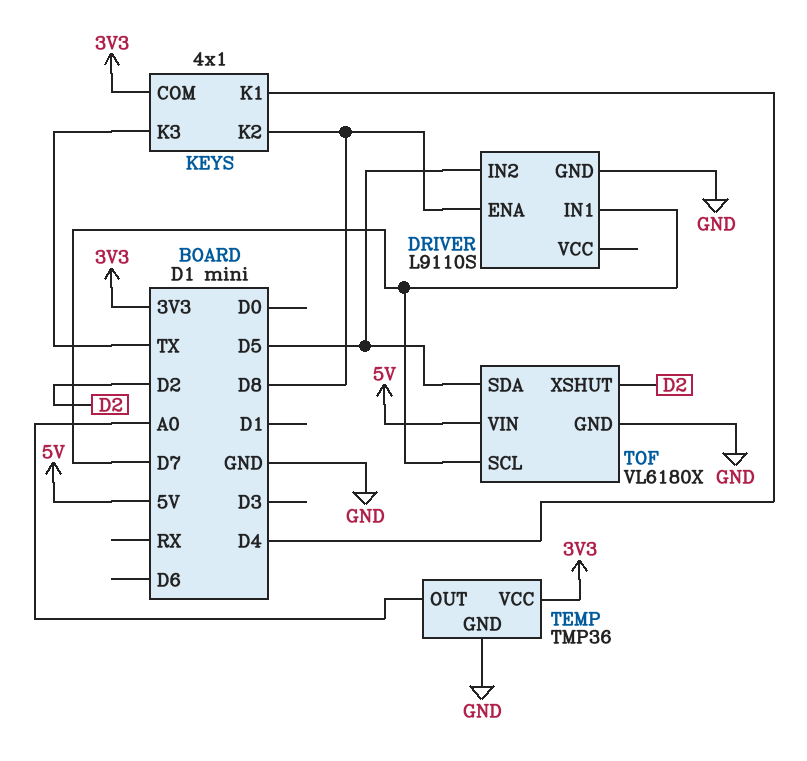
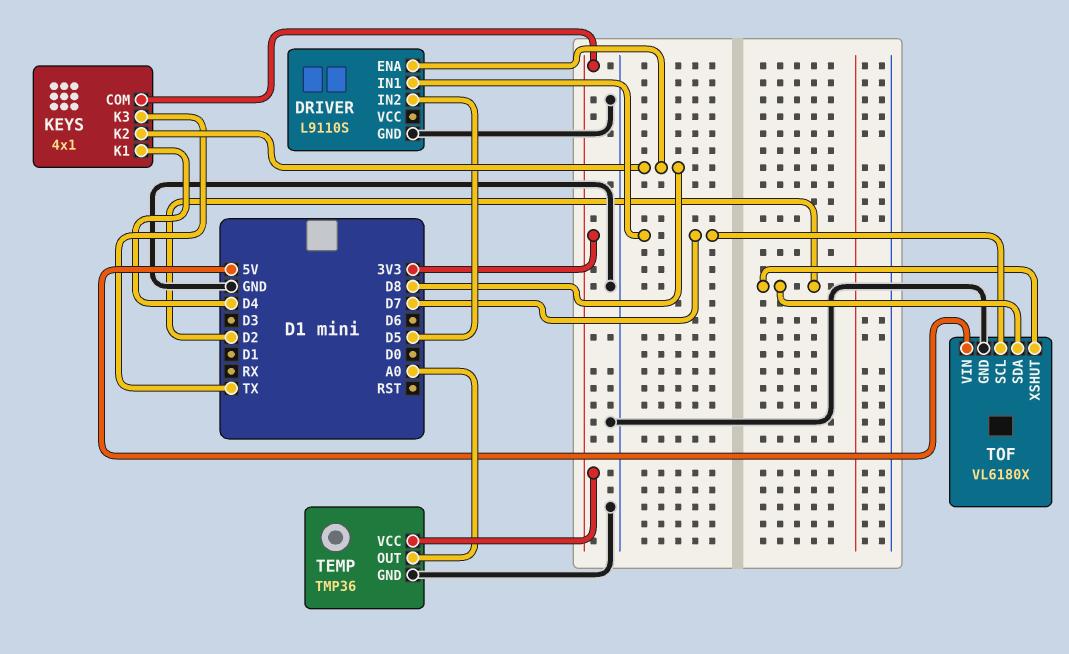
TOF pin SDA: D5 -> D2

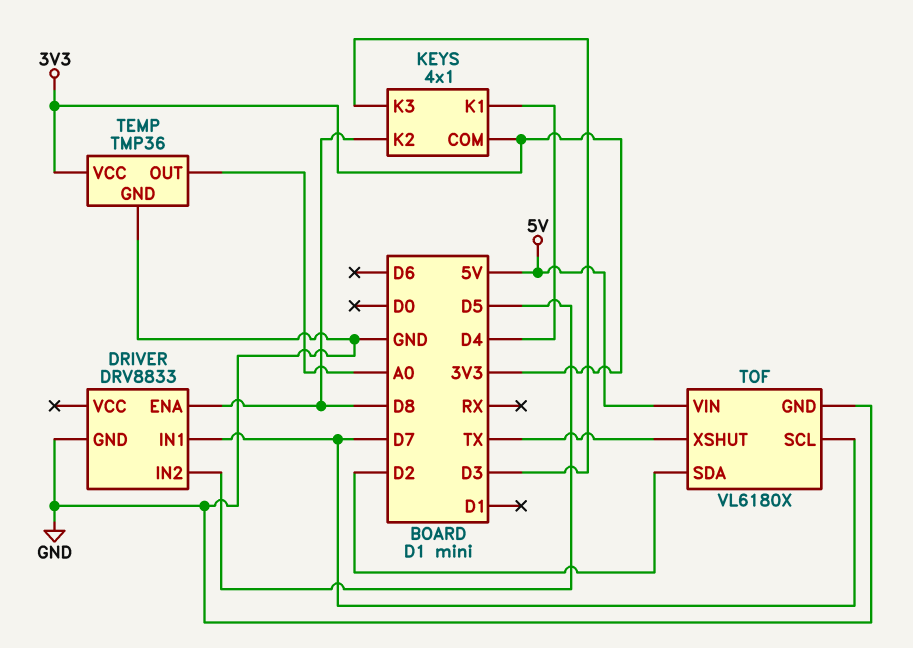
DRIVER: L9110S -> DRV8833
KEYS pin K3: TX -> D3
TOF pin XSHUT: D2 -> TX

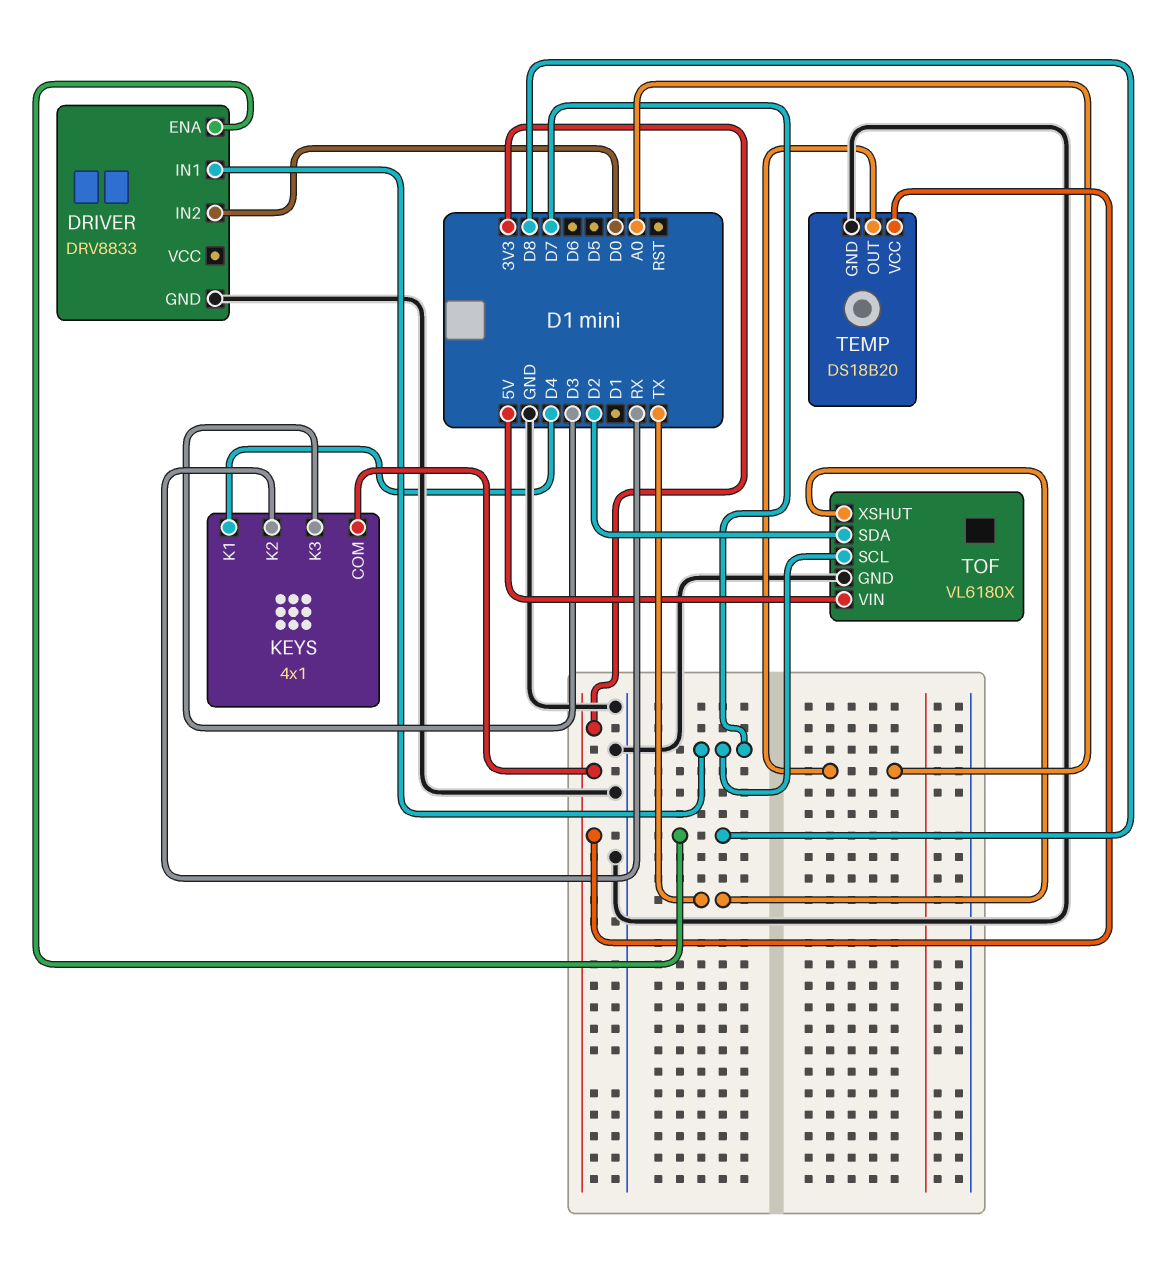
DRIVER pin IN2: D5 -> D0
KEYS pin K2: D8 -> RX
TEMP: TMP36 -> DS18B20

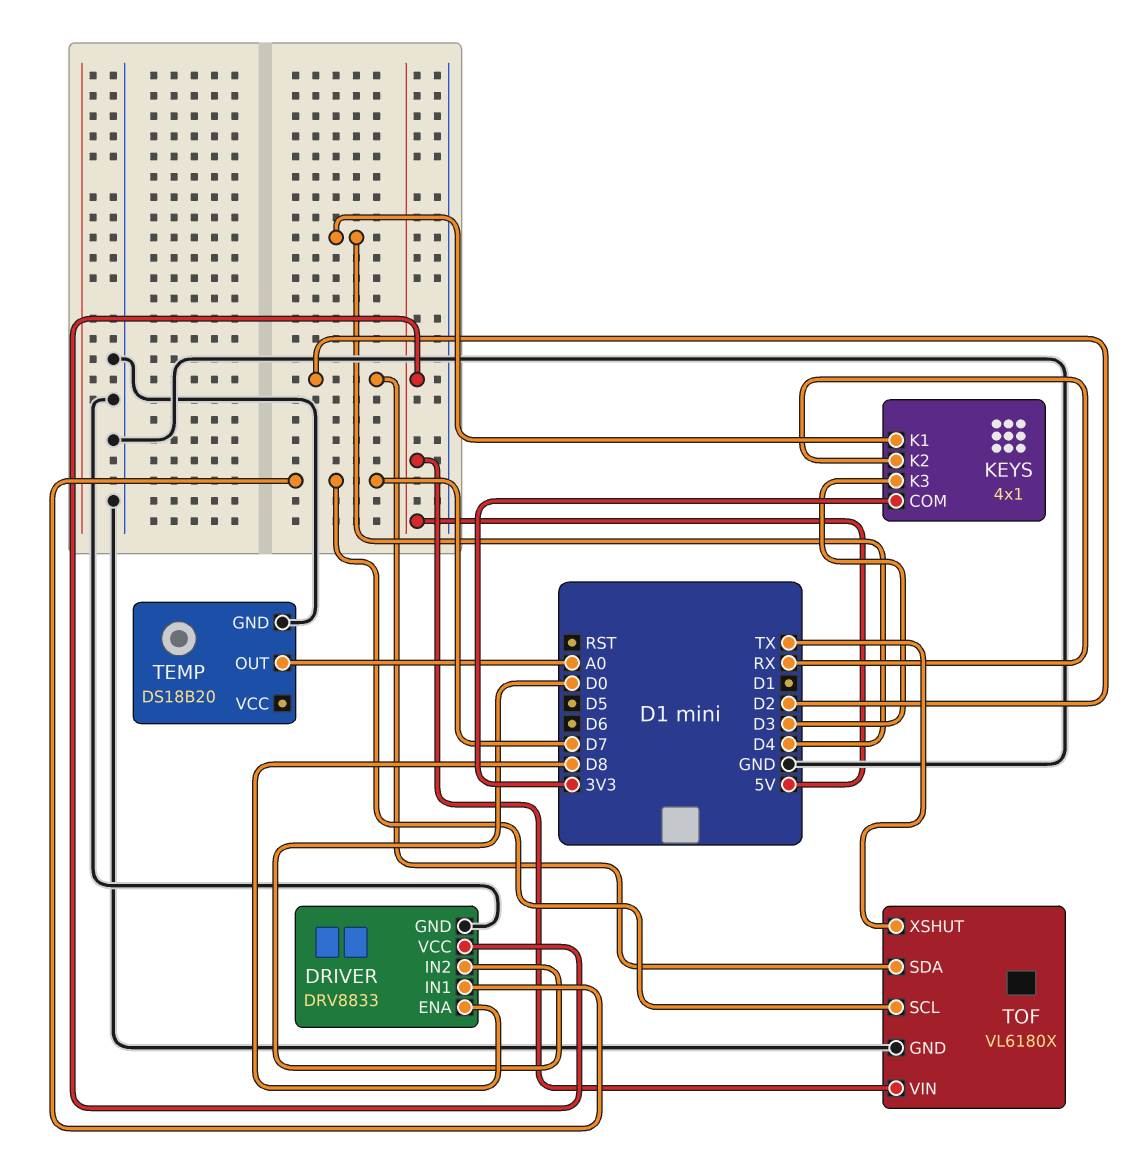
DRIVER pin VCC: none -> 5V
TEMP pin VCC: 3V3 -> none

